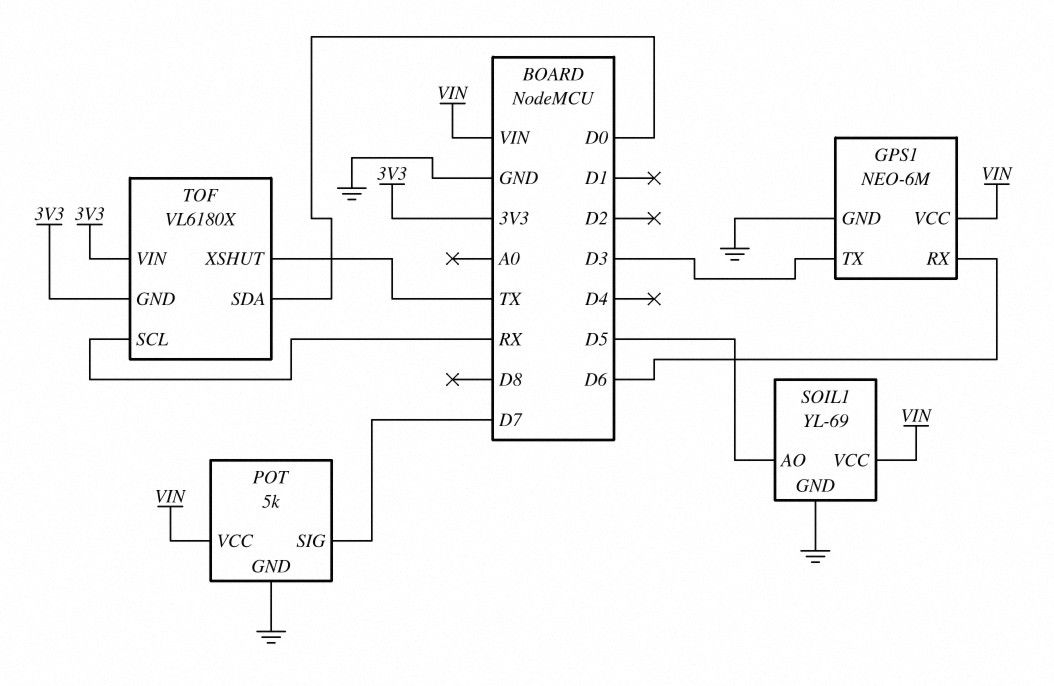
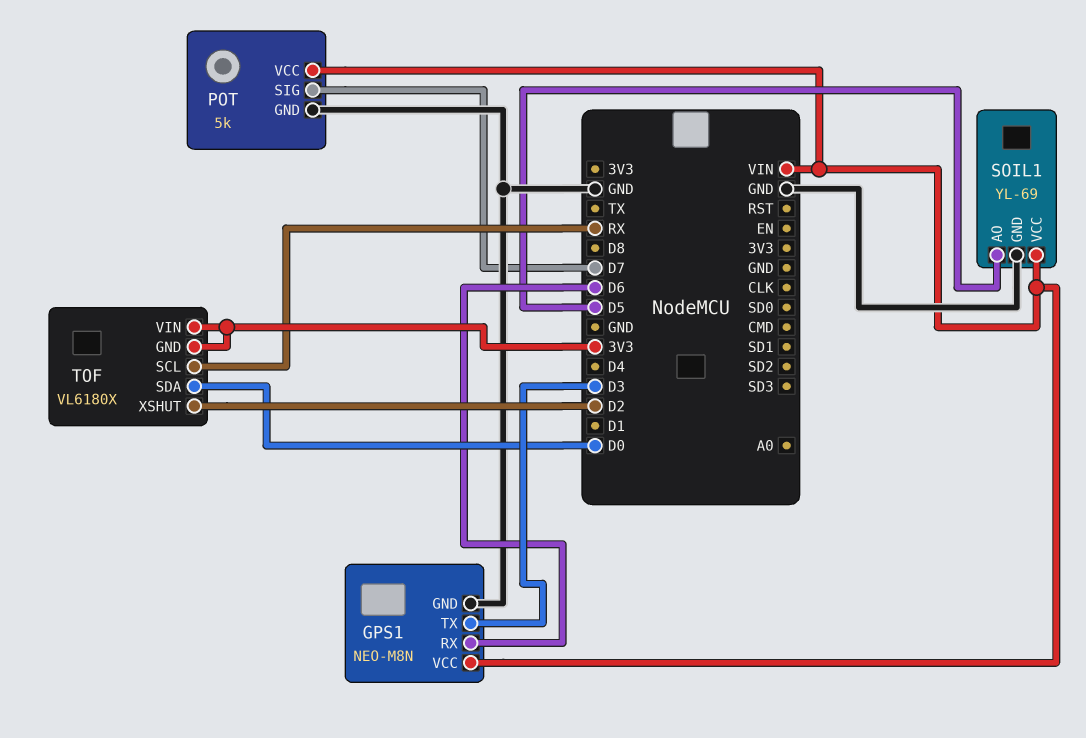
GPS1: NEO-6M -> NEO-M8N
TOF pin XSHUT: TX -> D2

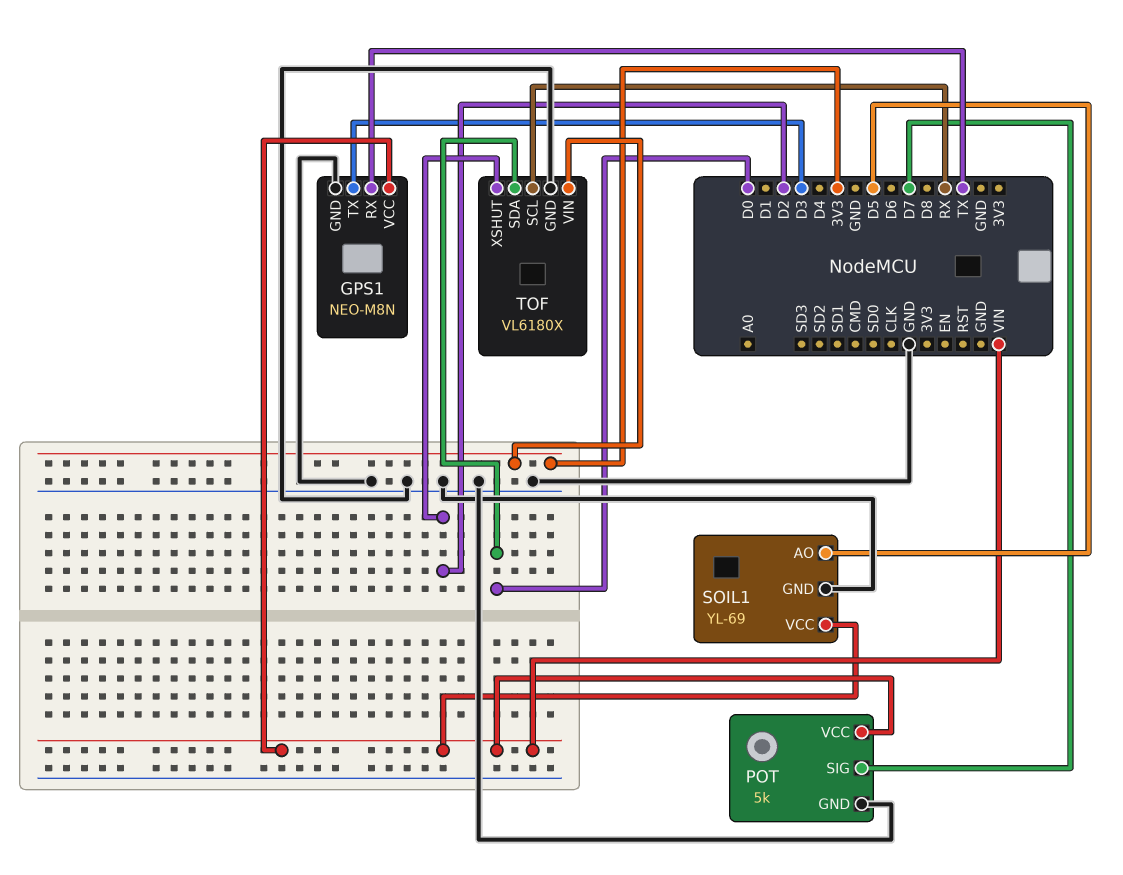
GPS1 pin RX: D6 -> TX
TOF pin GND: 3V3 -> GND

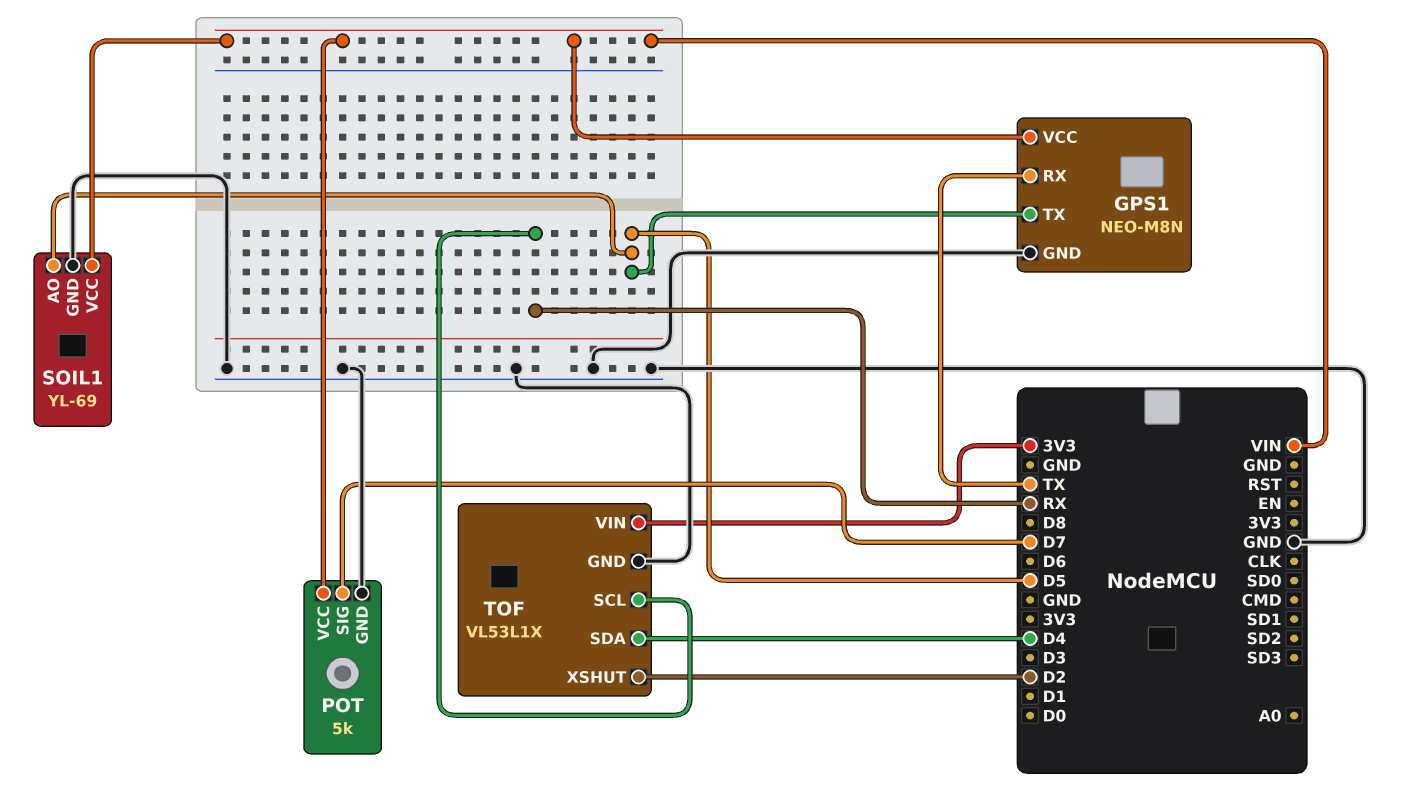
GPS1 pin TX: D3 -> D5
TOF: VL6180X -> VL53L1X
TOF pin SDA: D0 -> D4

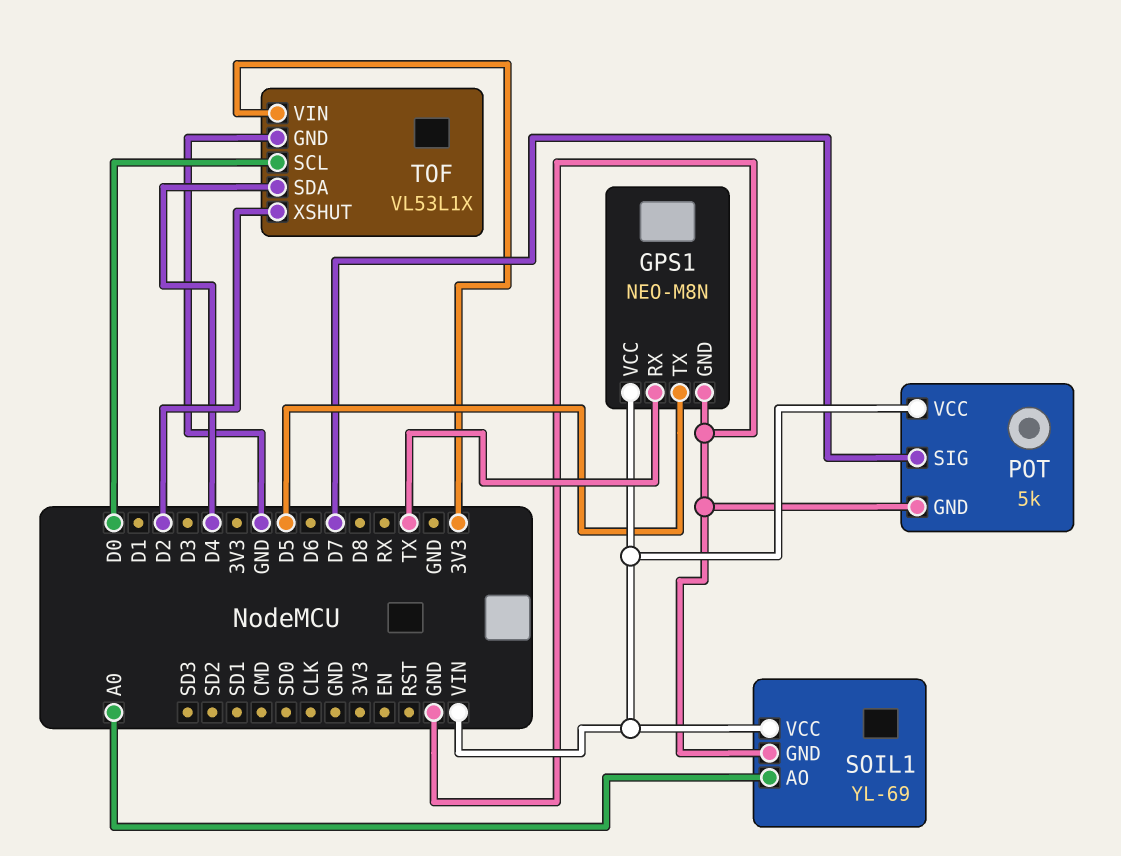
SOIL1 pin AO: D5 -> A0
TOF pin SCL: RX -> D0

